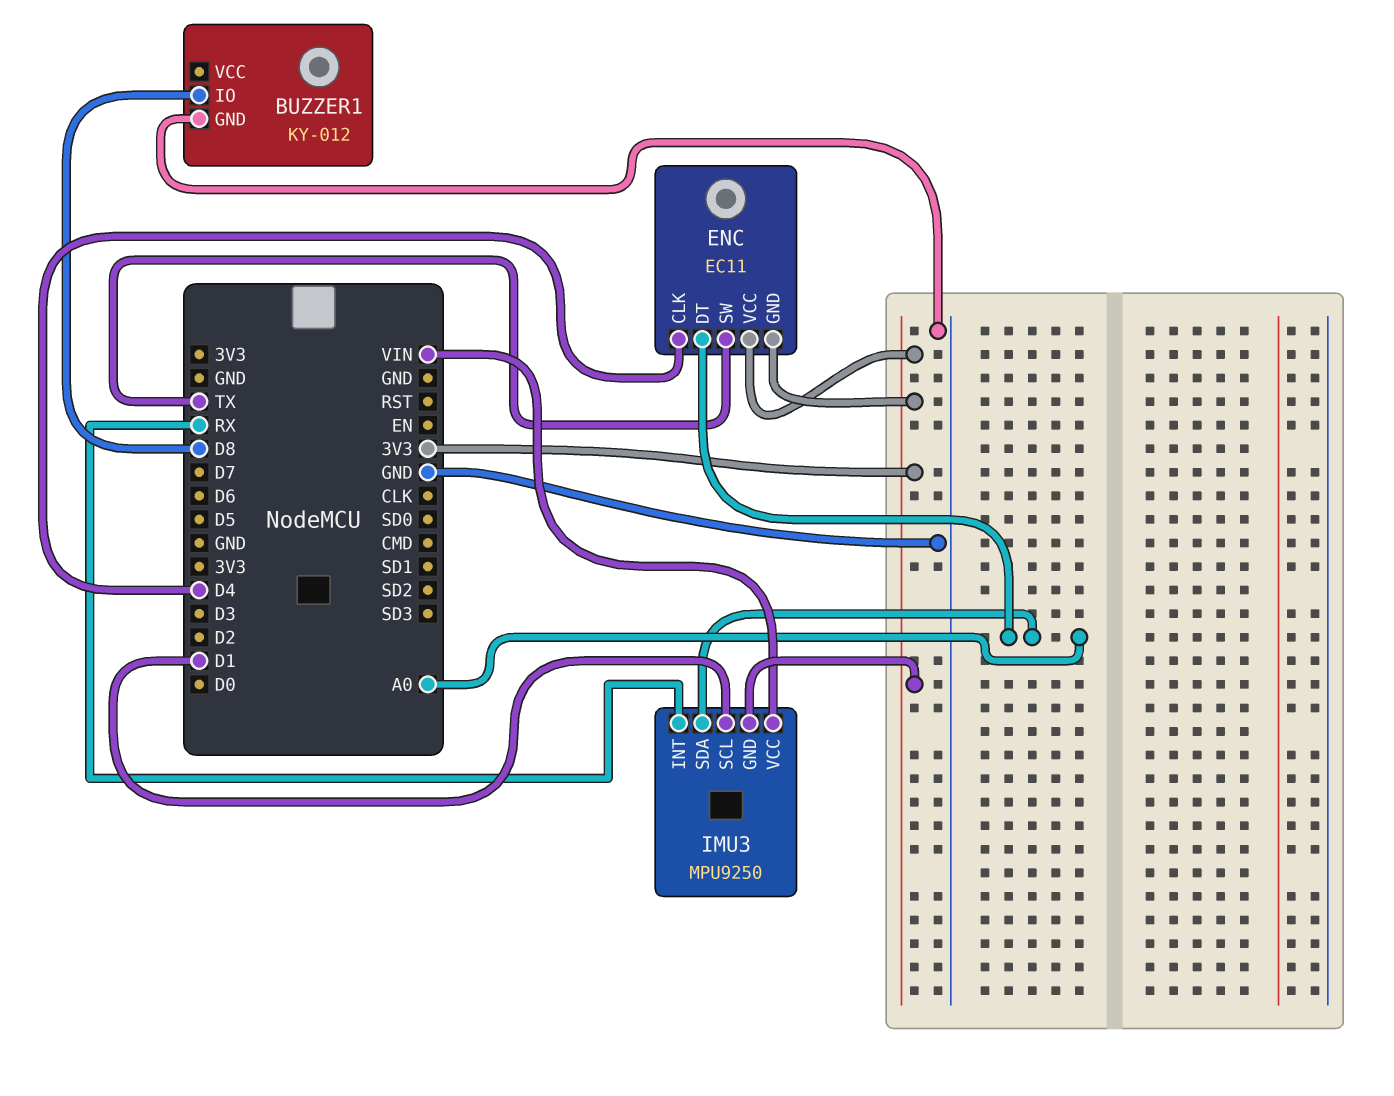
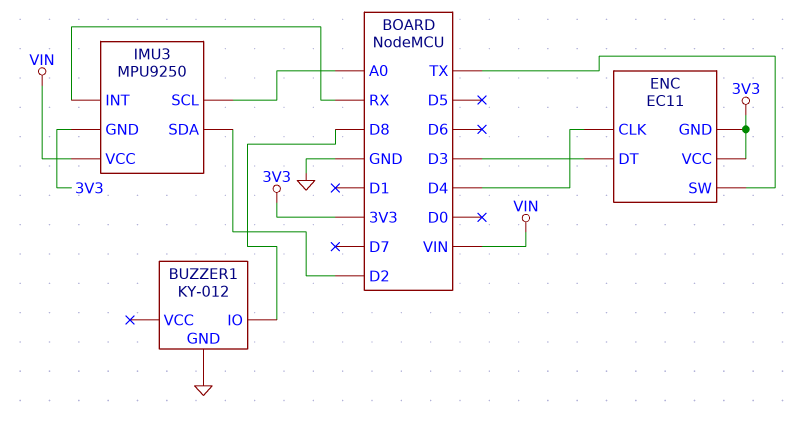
ENC pin DT: A0 -> D3
IMU3 pin SCL: D1 -> A0
IMU3 pin SDA: A0 -> D2

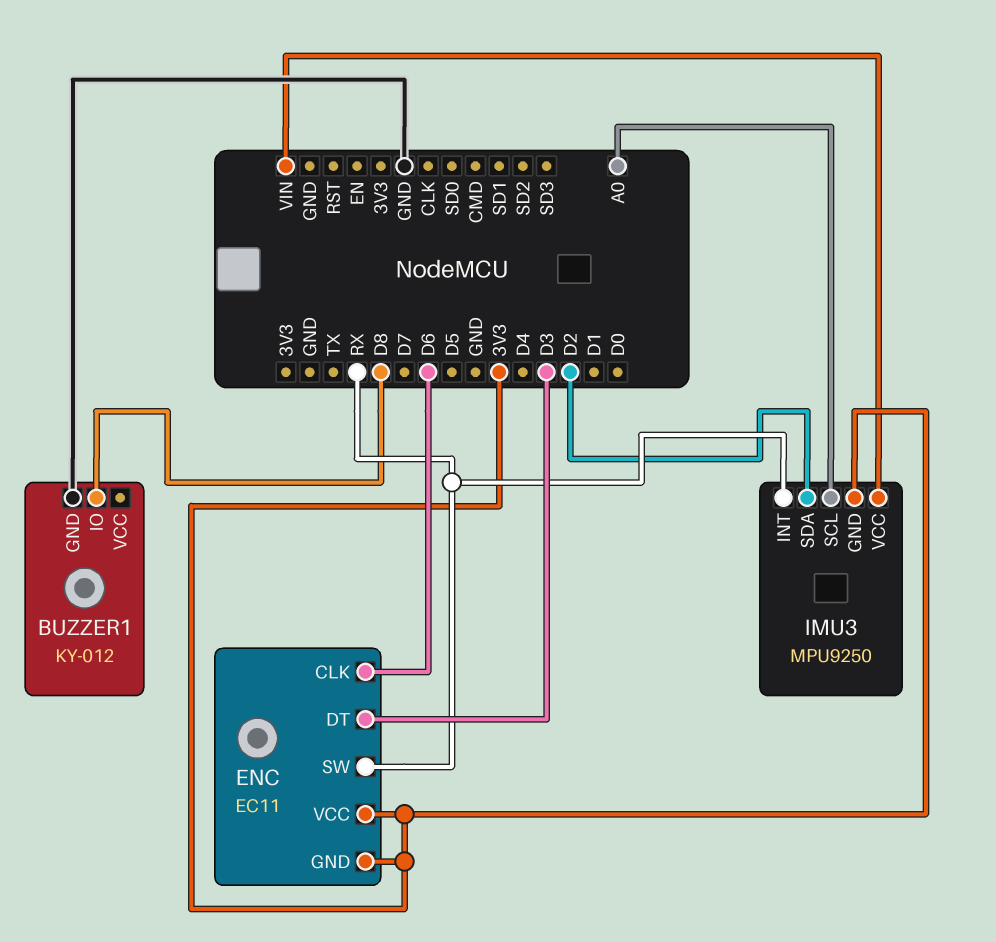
ENC pin CLK: D4 -> D6
ENC pin SW: TX -> RX

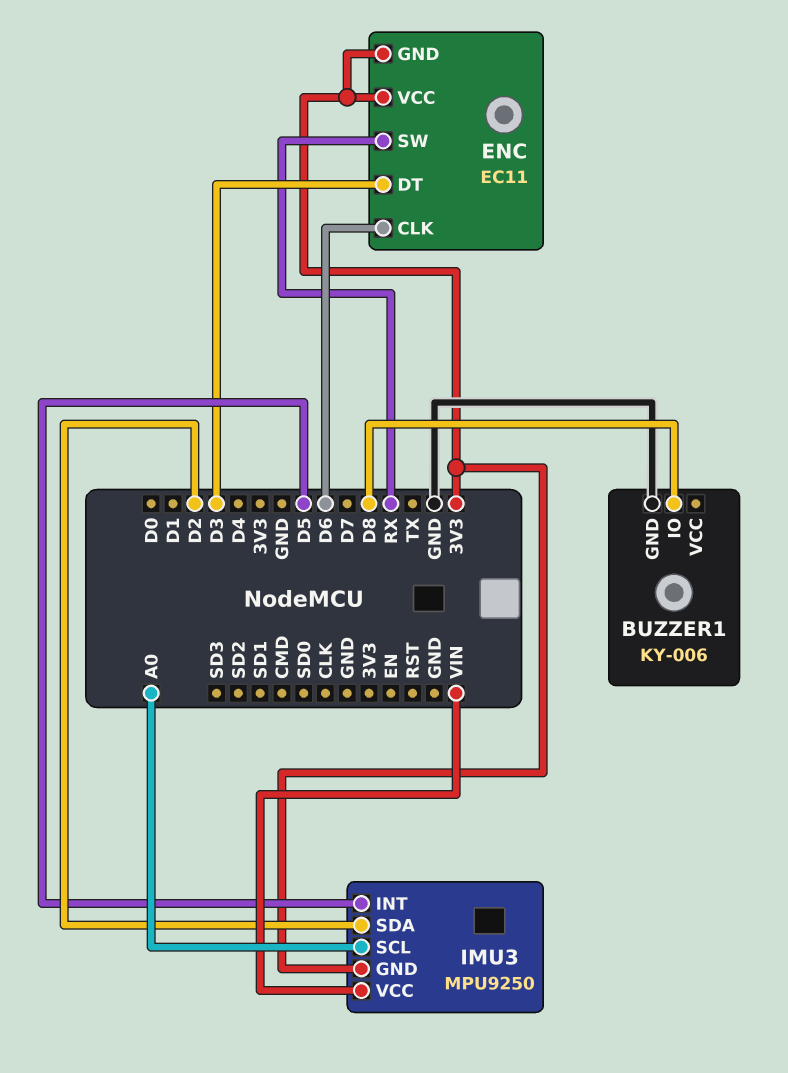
BUZZER1: KY-012 -> KY-006
IMU3 pin INT: RX -> D5

